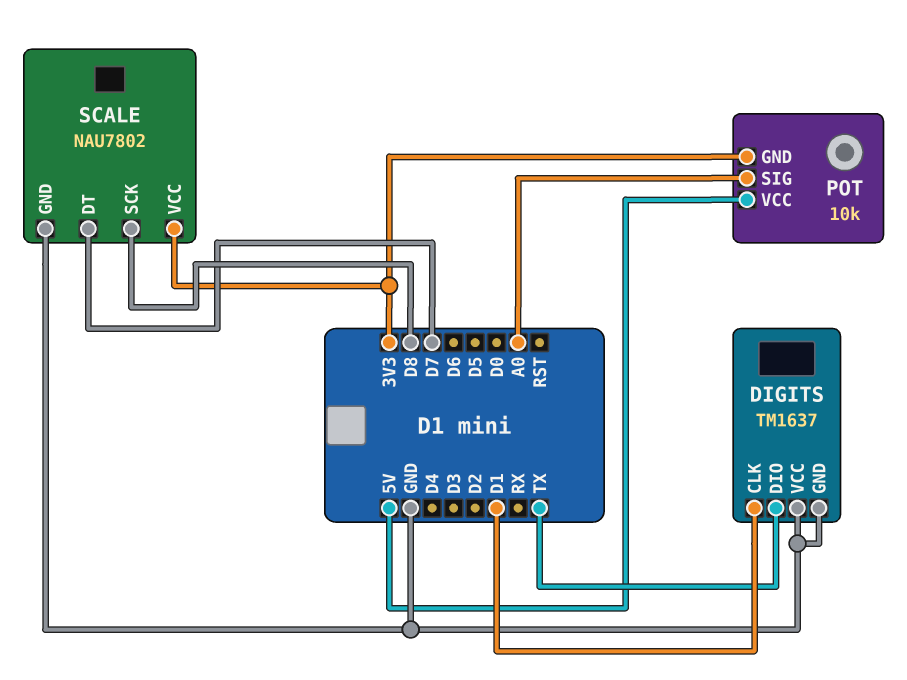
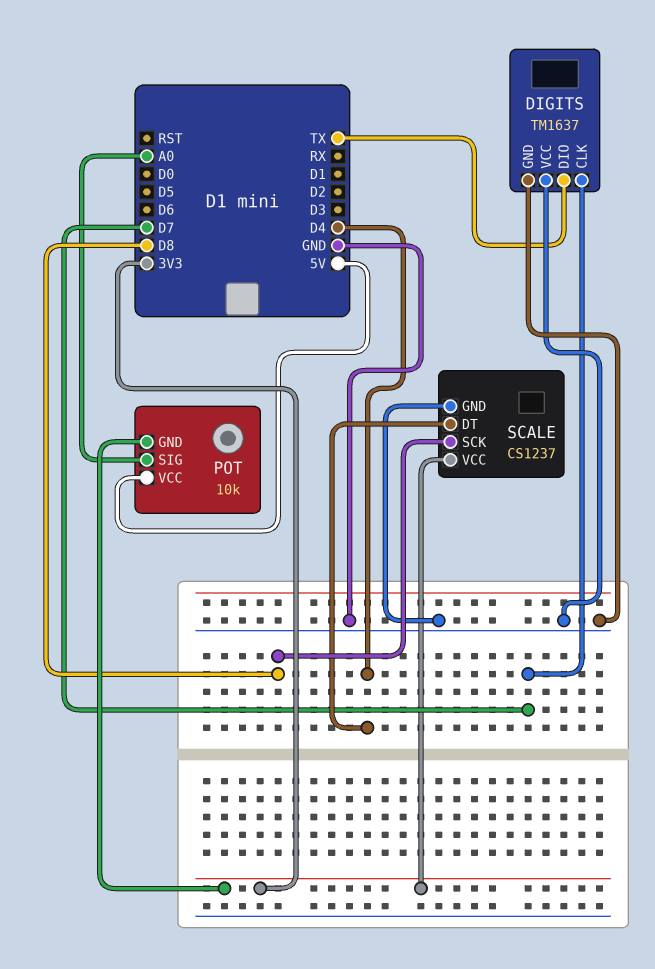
DIGITS pin CLK: D1 -> D7
SCALE: NAU7802 -> CS1237
SCALE pin DT: D7 -> D4

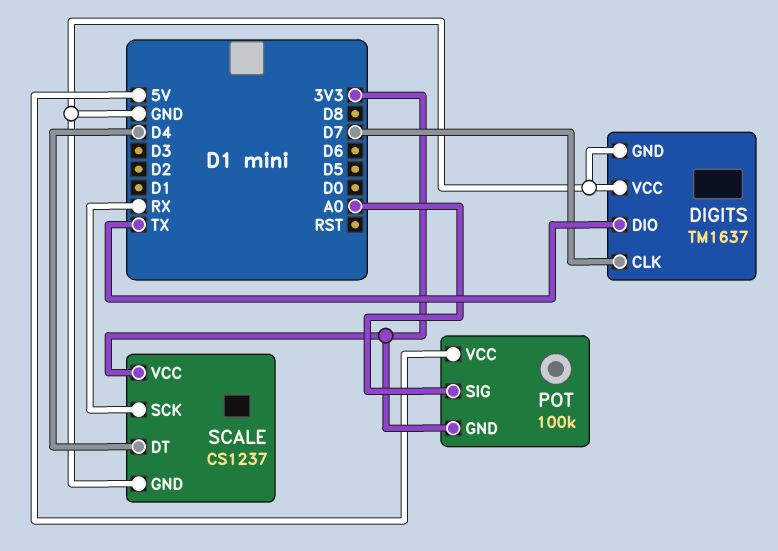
POT: 10k -> 100k
SCALE pin SCK: D8 -> RX

